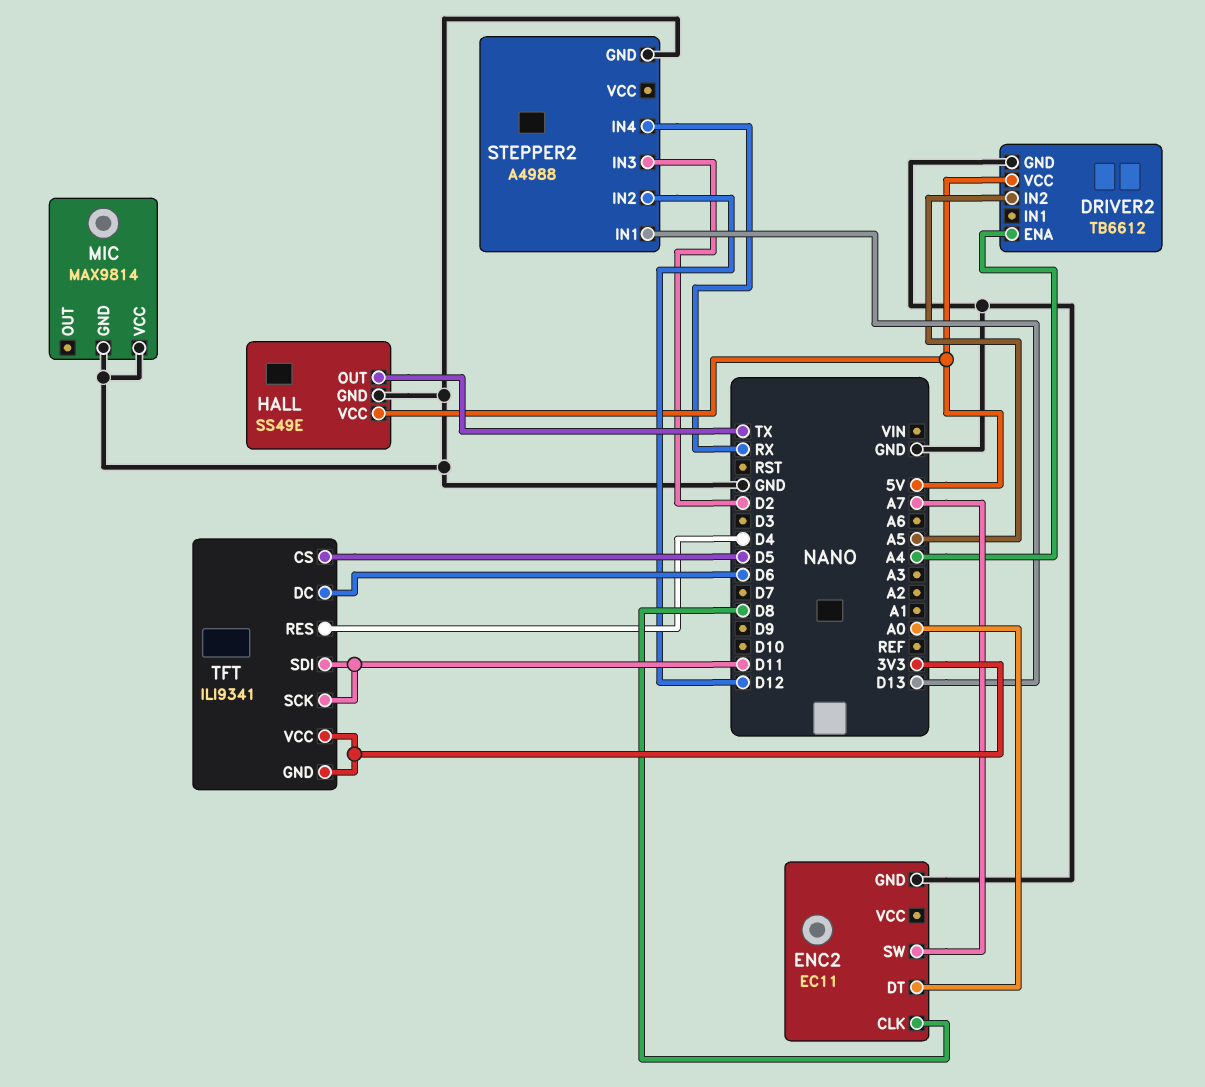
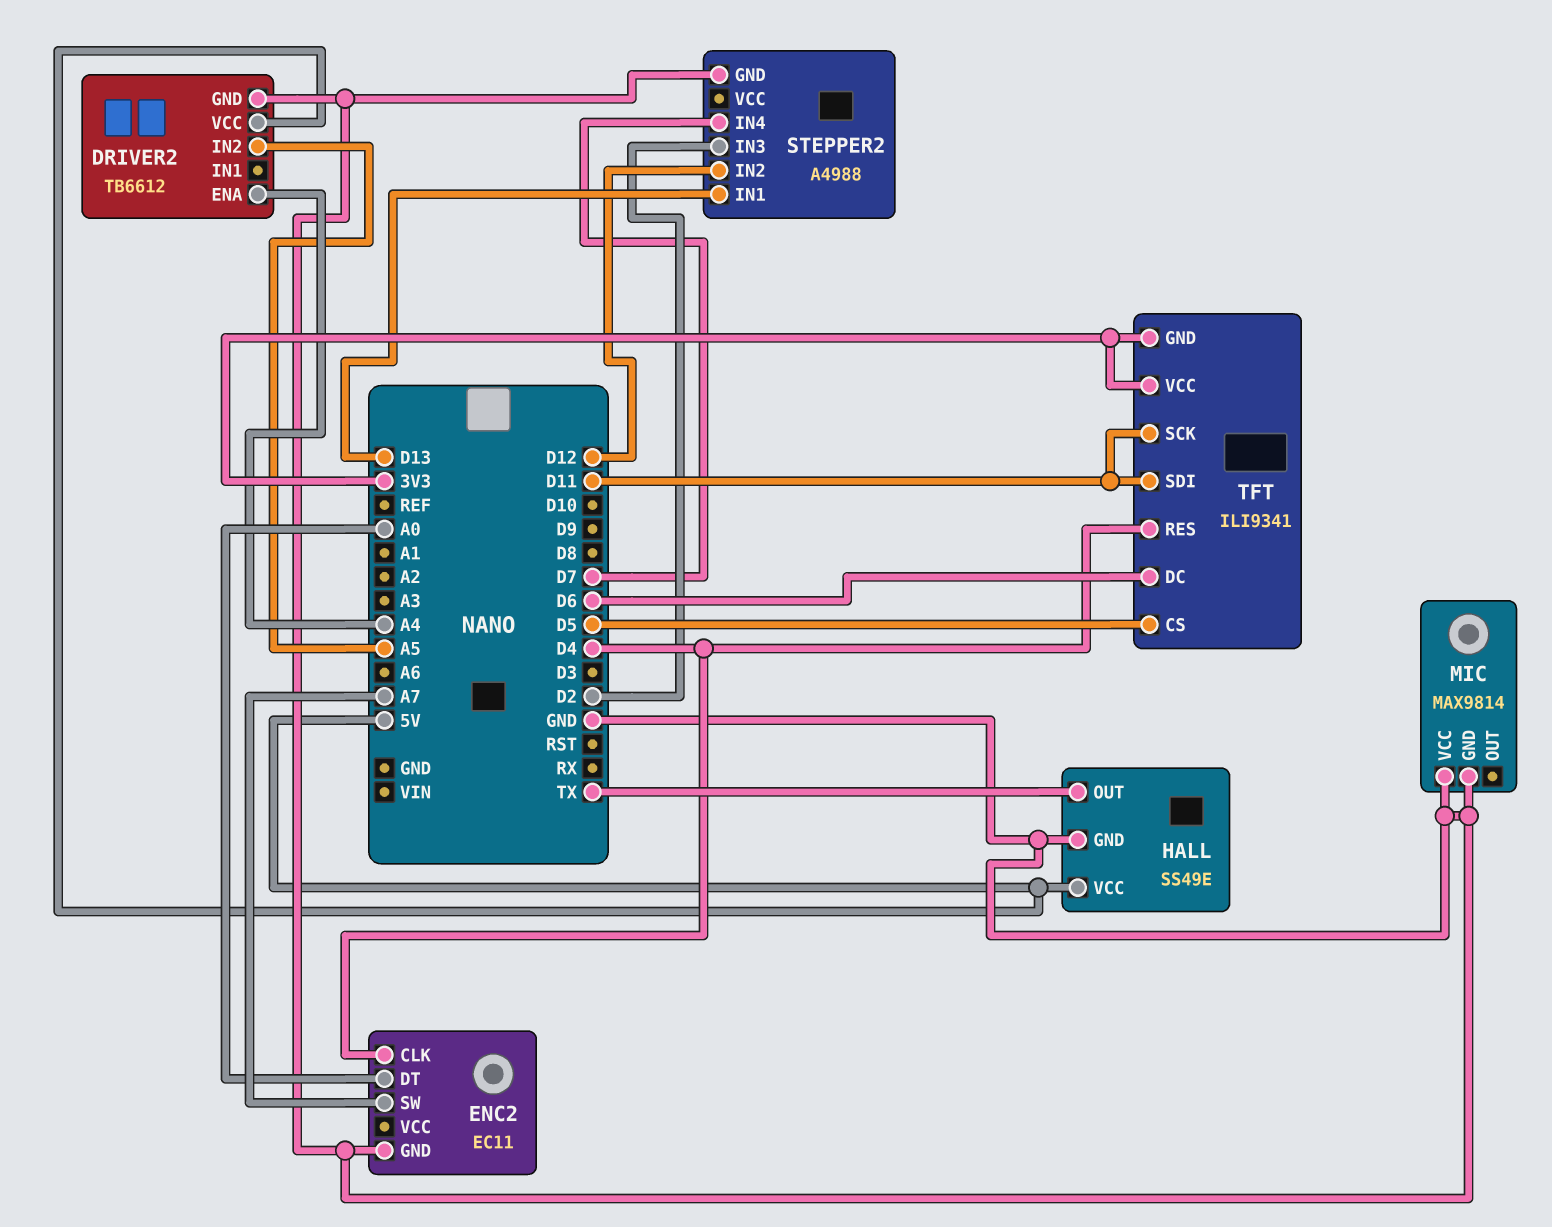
ENC2 pin CLK: D8 -> D4
STEPPER2 pin IN4: RX -> D7

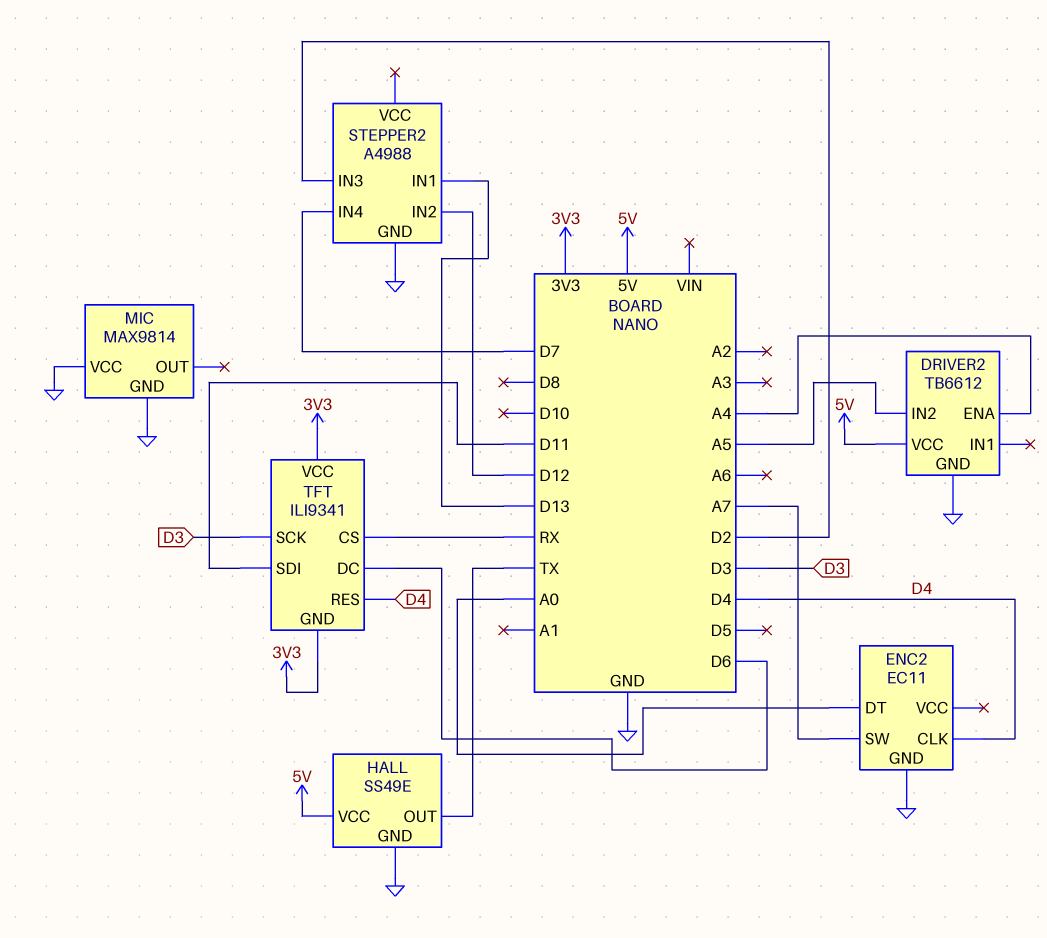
TFT pin CS: D5 -> RX
TFT pin SCK: D11 -> D3

